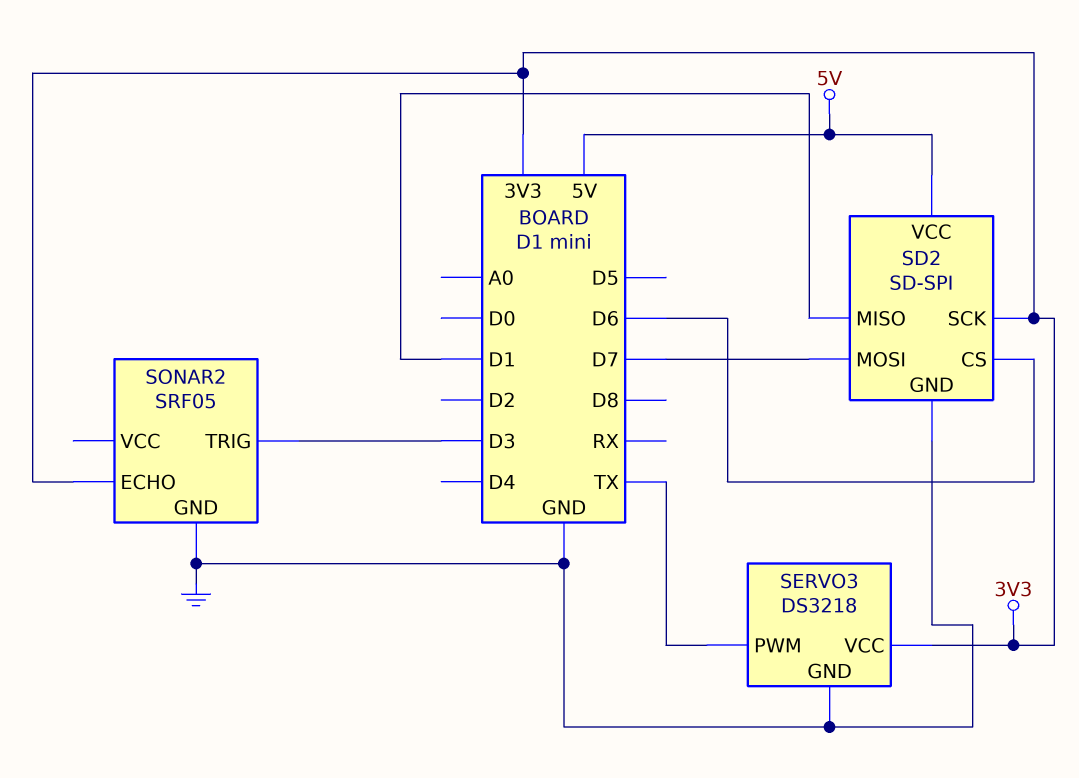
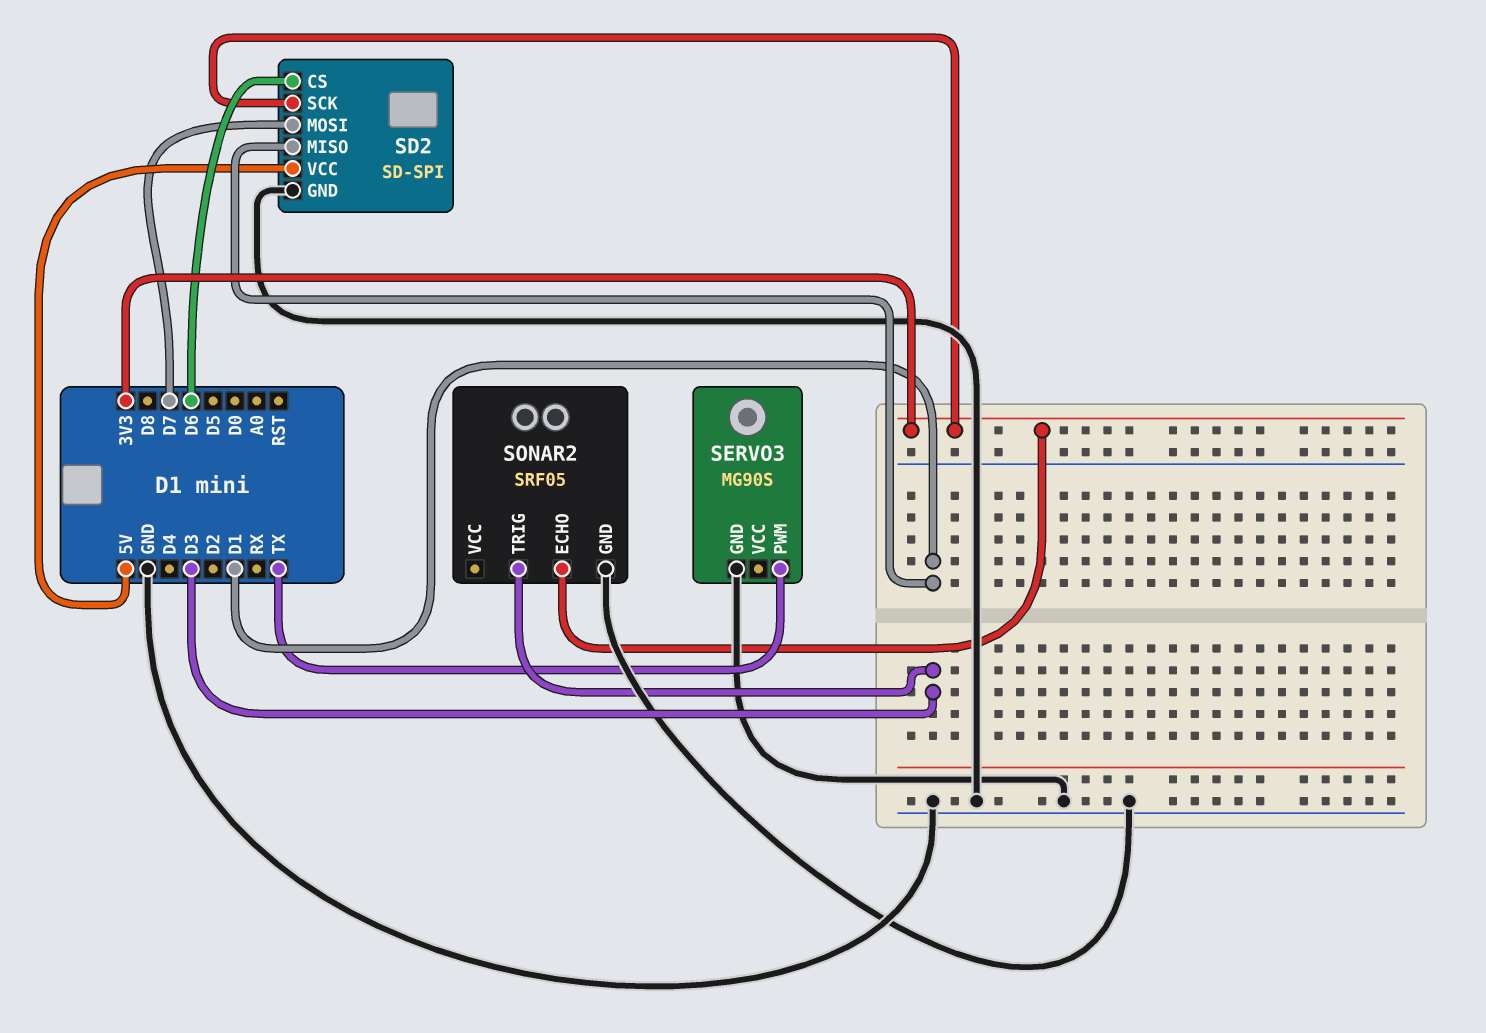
SERVO3: DS3218 -> MG90S
SERVO3 pin VCC: 3V3 -> none

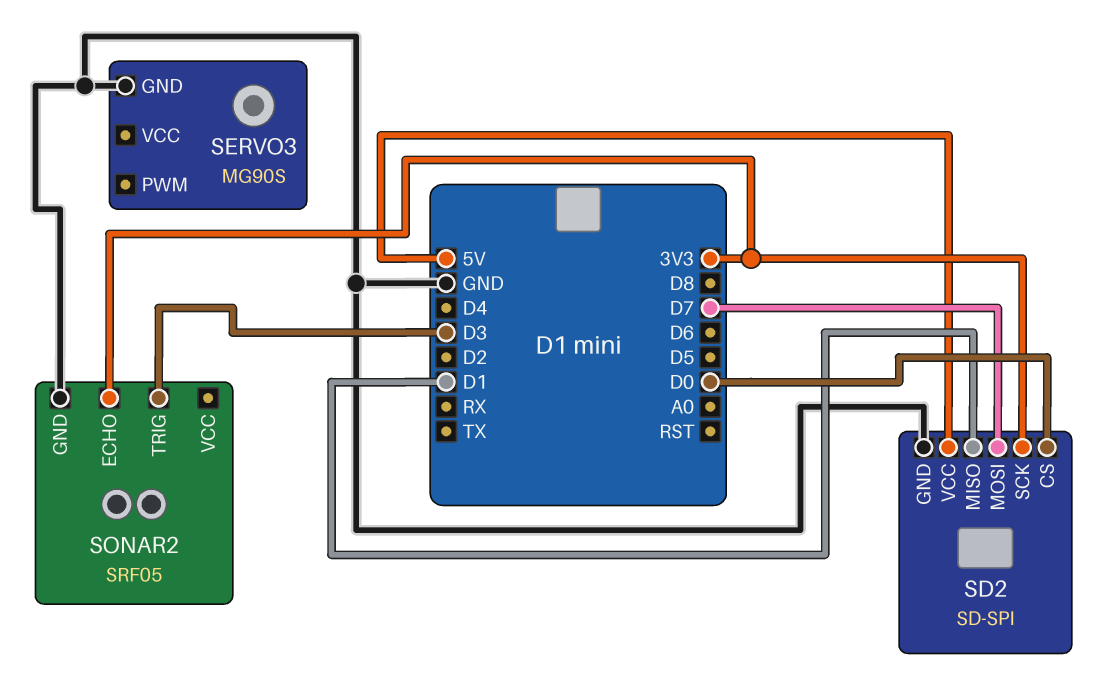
SD2 pin CS: D6 -> D0
SERVO3 pin PWM: TX -> none

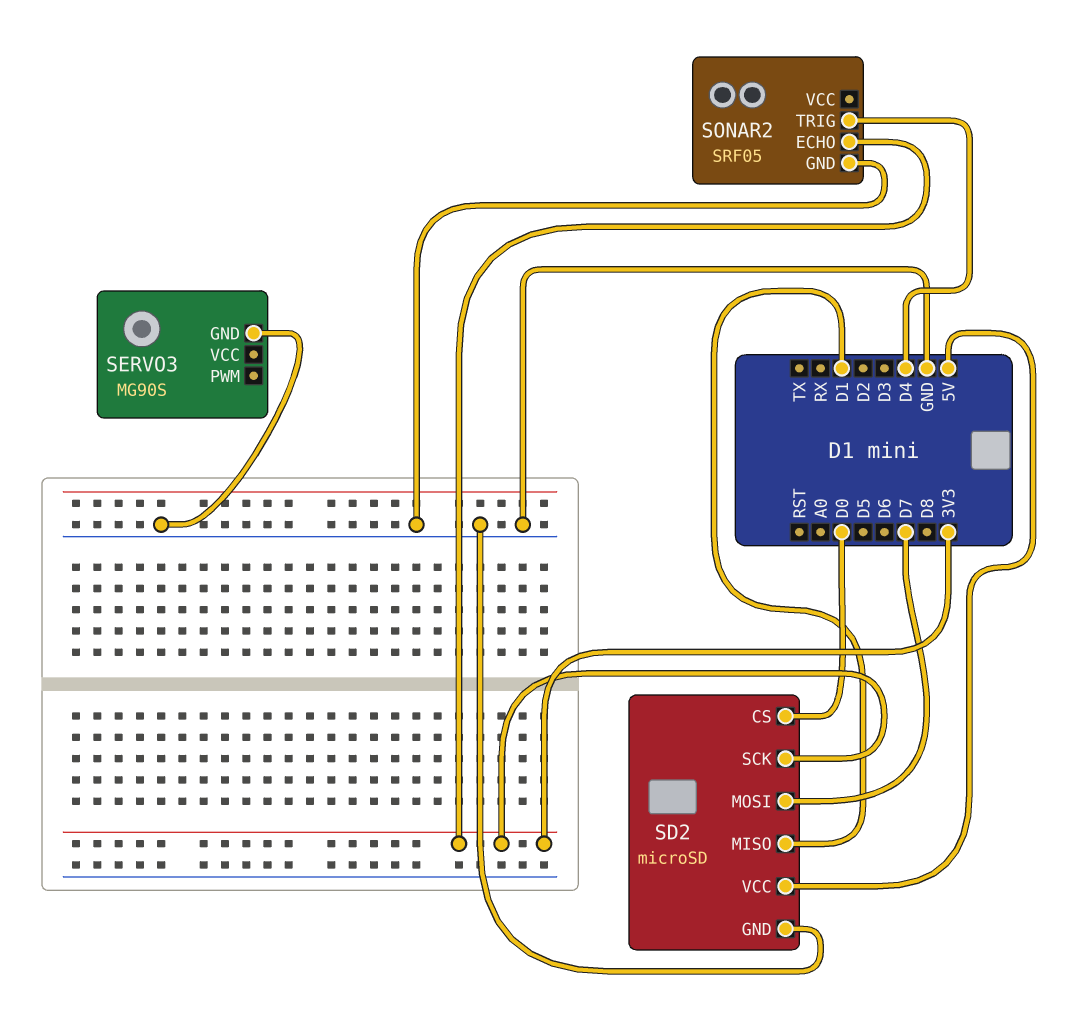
SD2: SD-SPI -> microSD
SONAR2 pin TRIG: D3 -> D4

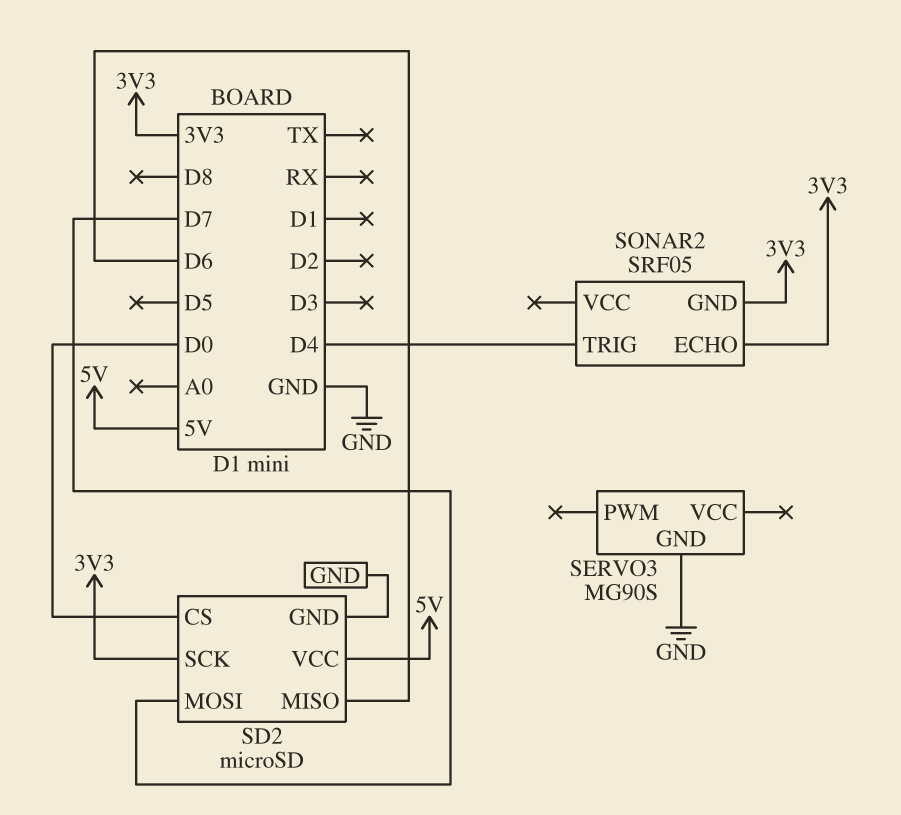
SD2 pin MISO: D1 -> D6
SONAR2 pin GND: GND -> 3V3

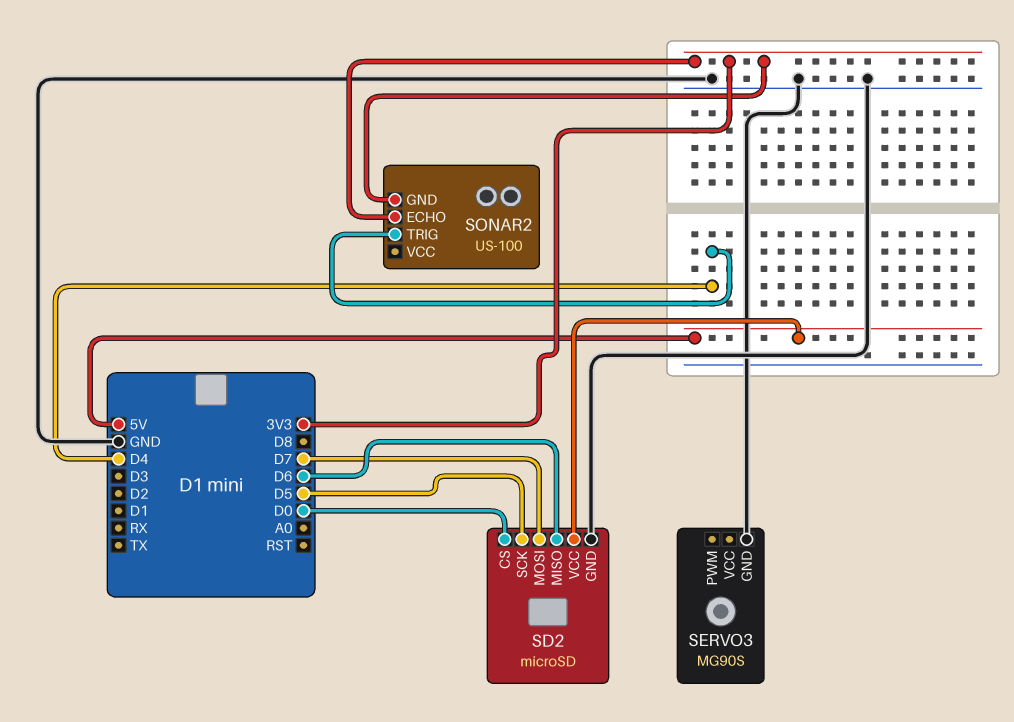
SD2 pin SCK: 3V3 -> D5
SONAR2: SRF05 -> US-100

